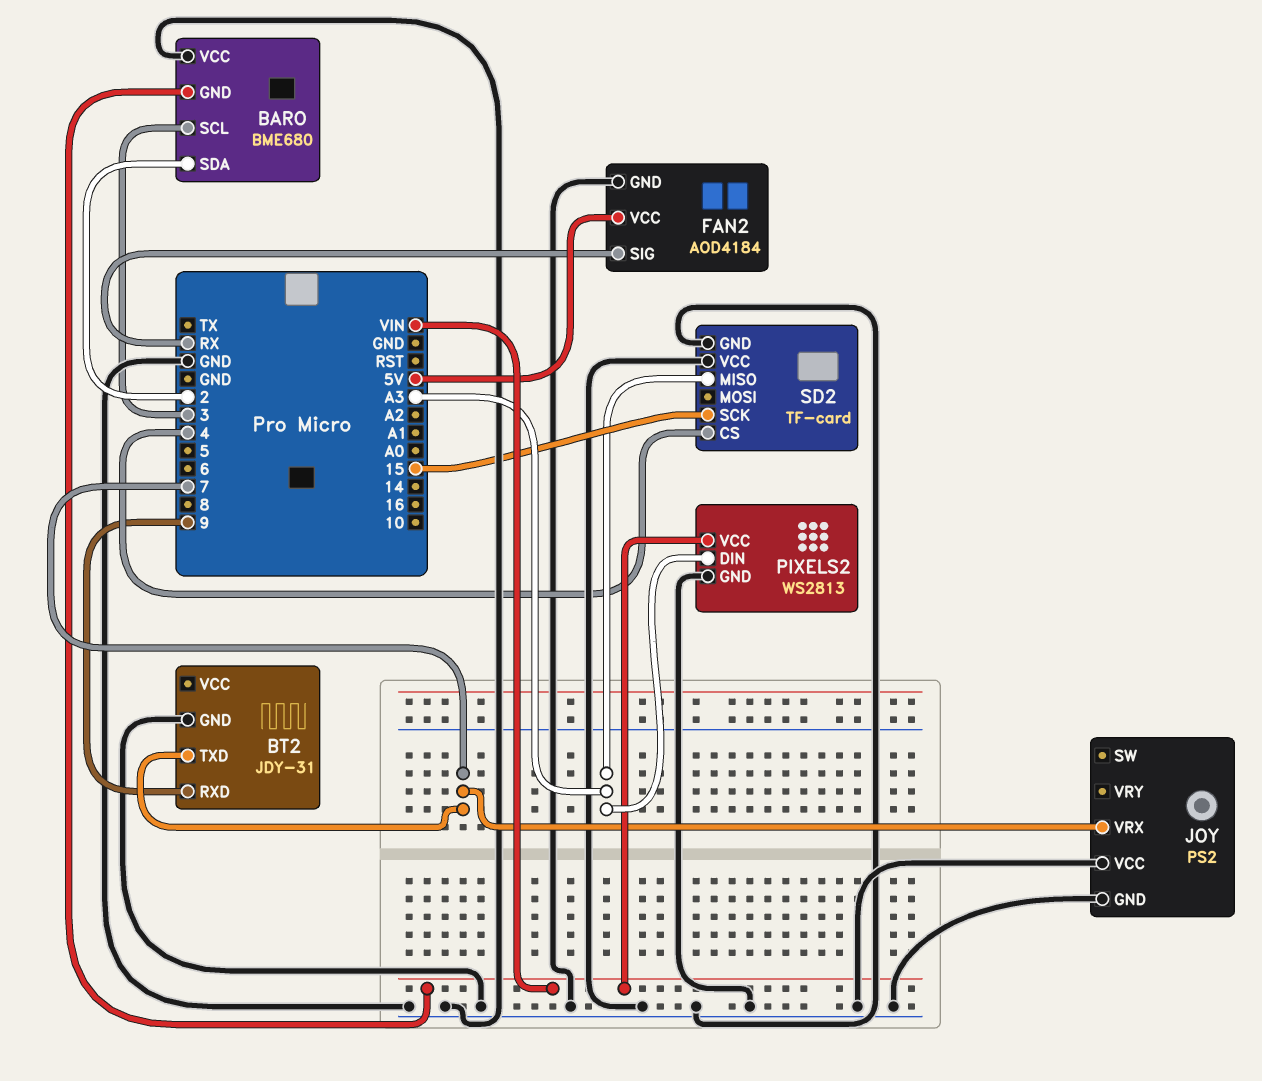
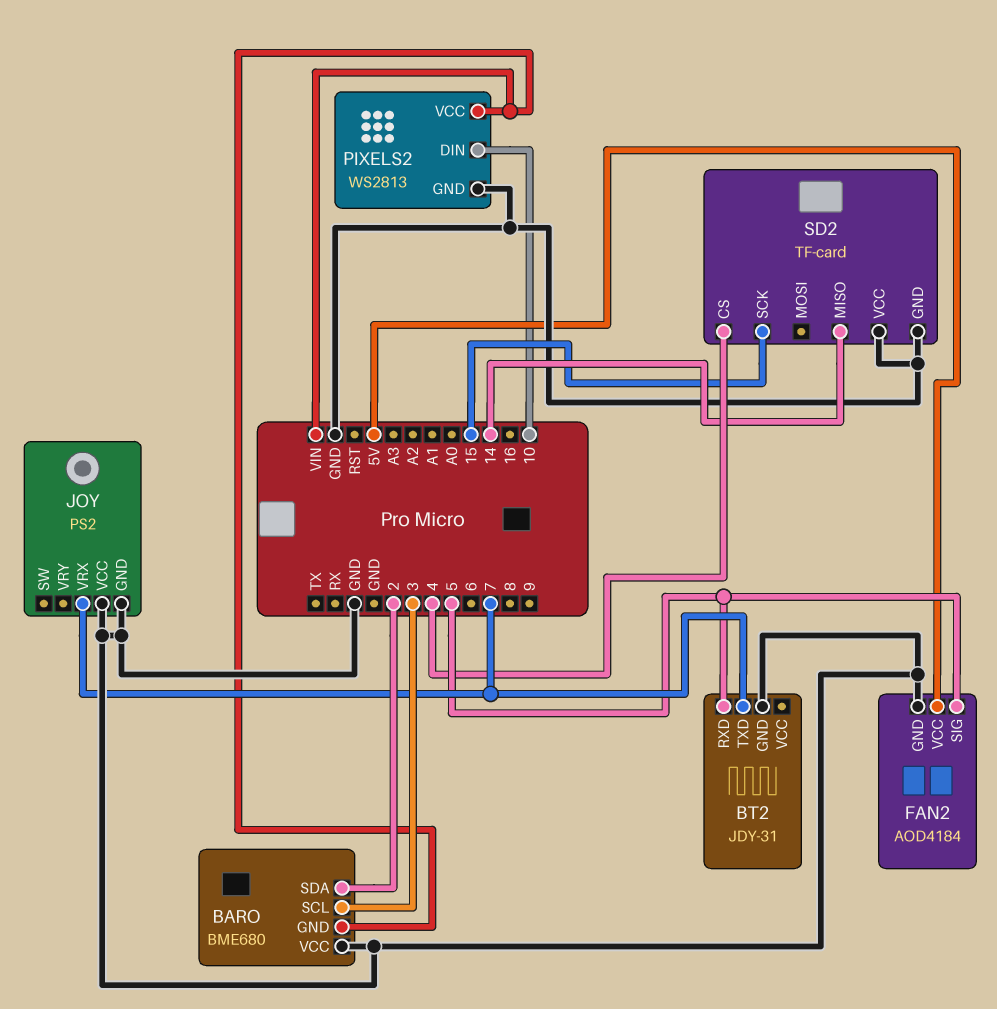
BT2 pin RXD: 9 -> 5
FAN2 pin SIG: RX -> 5
PIXELS2 pin DIN: A3 -> 10
SD2 pin MISO: A3 -> 14

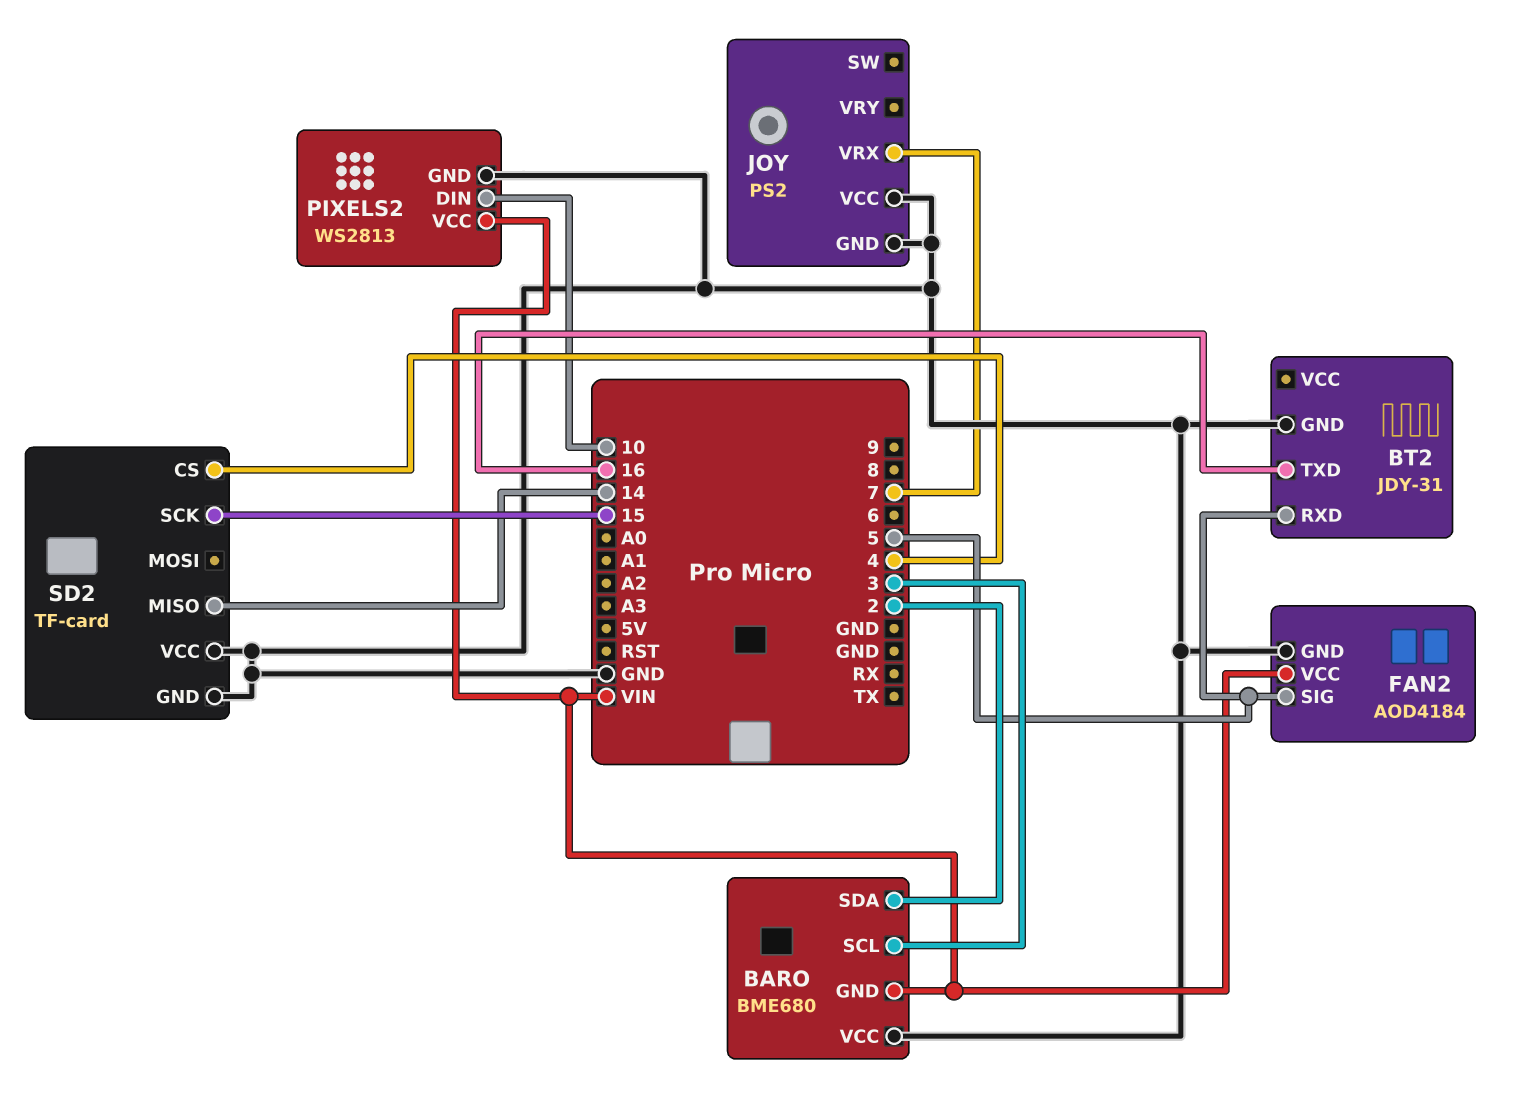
BT2 pin TXD: 7 -> 16
FAN2 pin VCC: 5V -> VIN

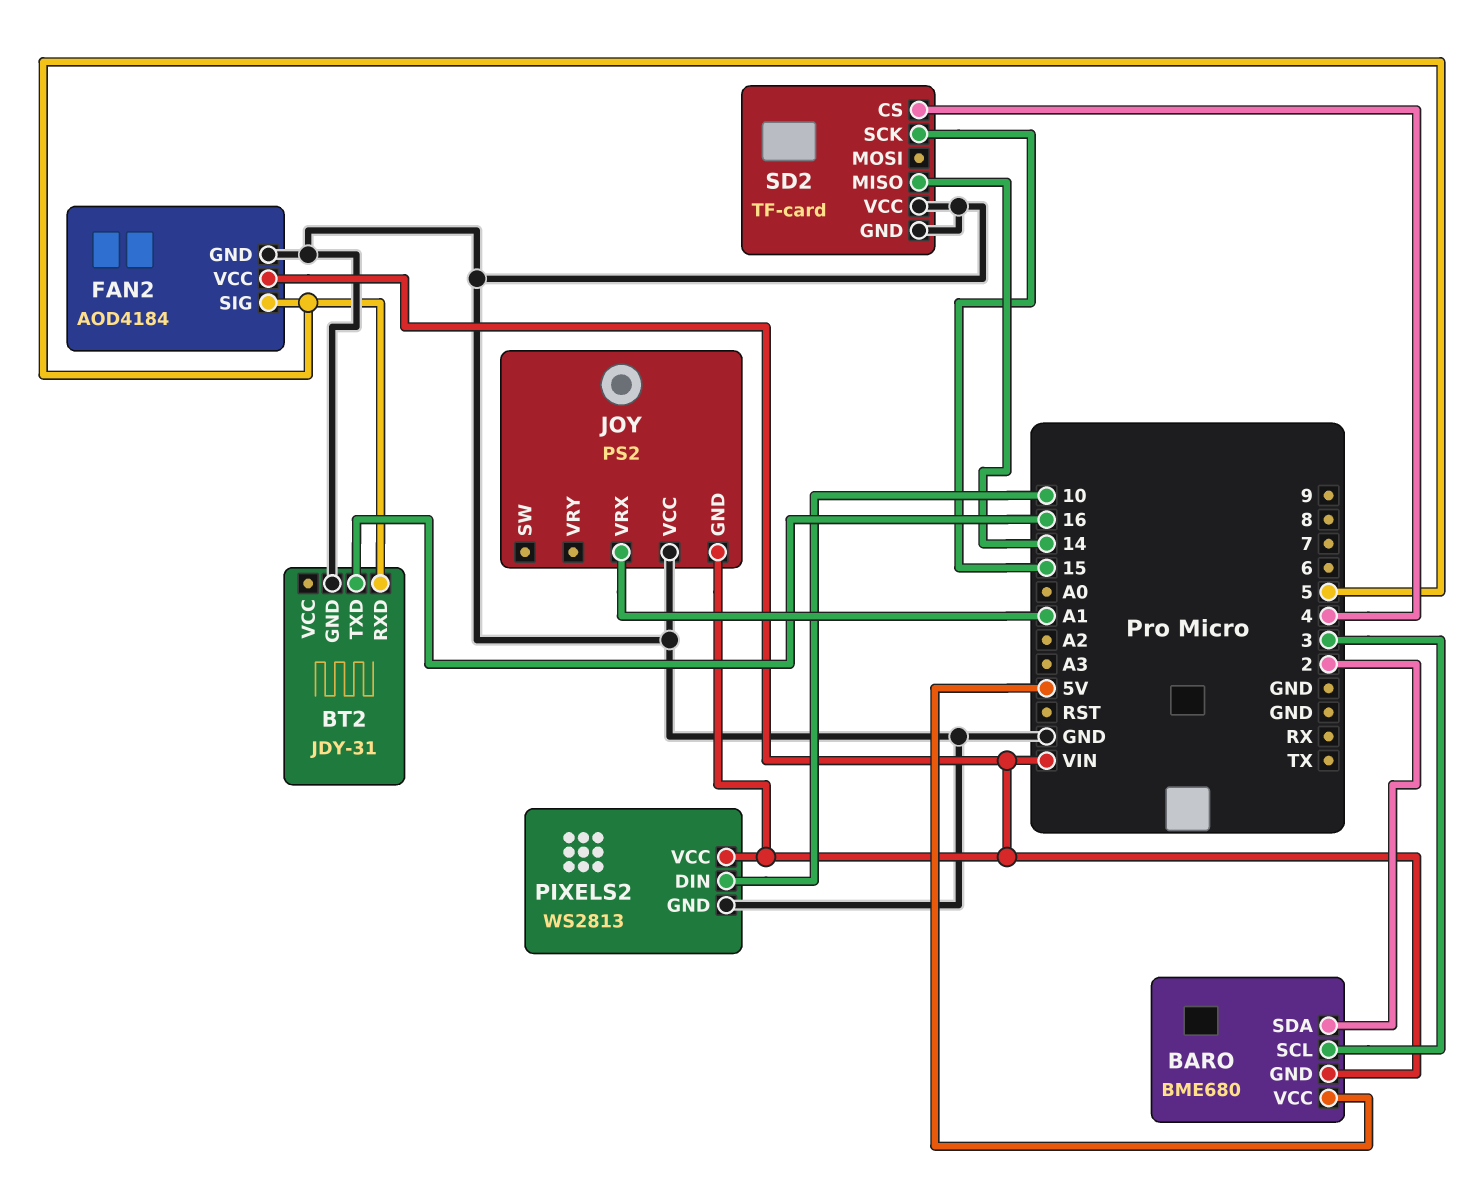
BARO pin VCC: GND -> 5V
JOY pin GND: GND -> VIN
JOY pin VRX: 7 -> A1

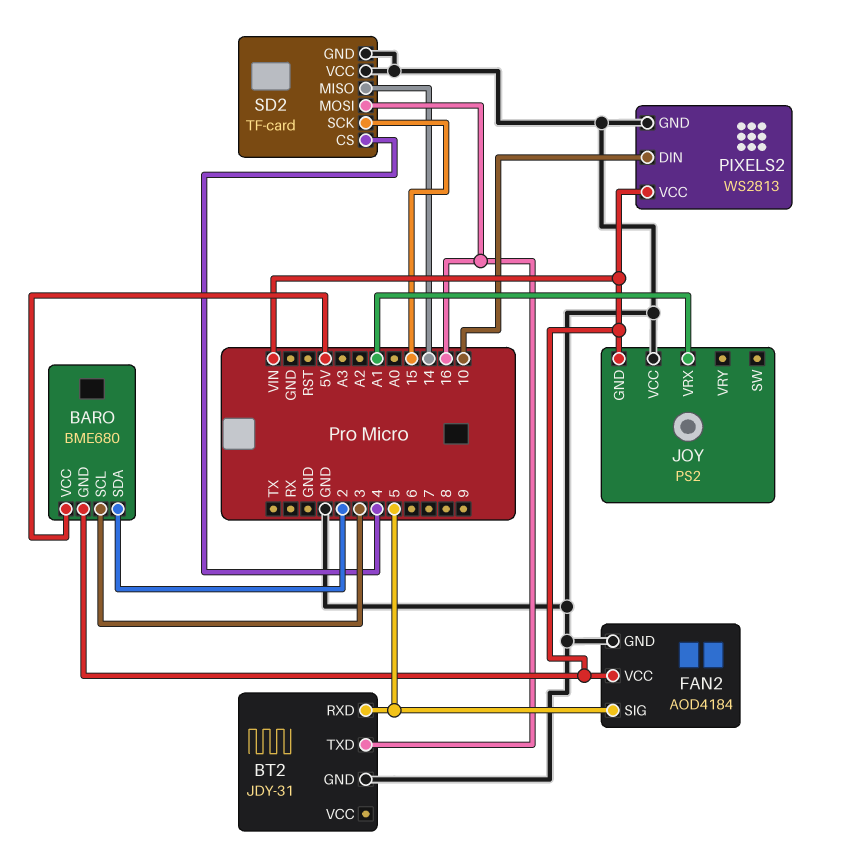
SD2 pin MOSI: none -> 16

